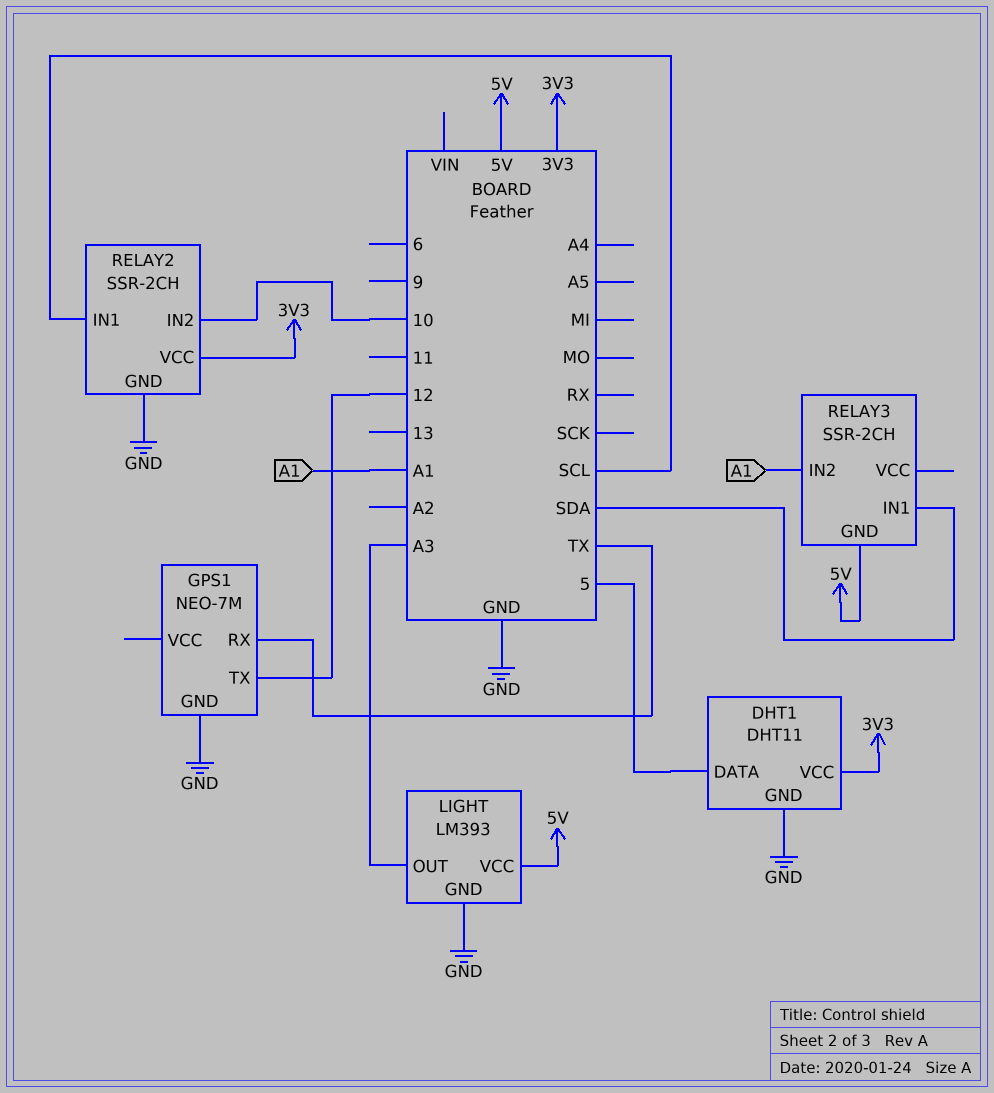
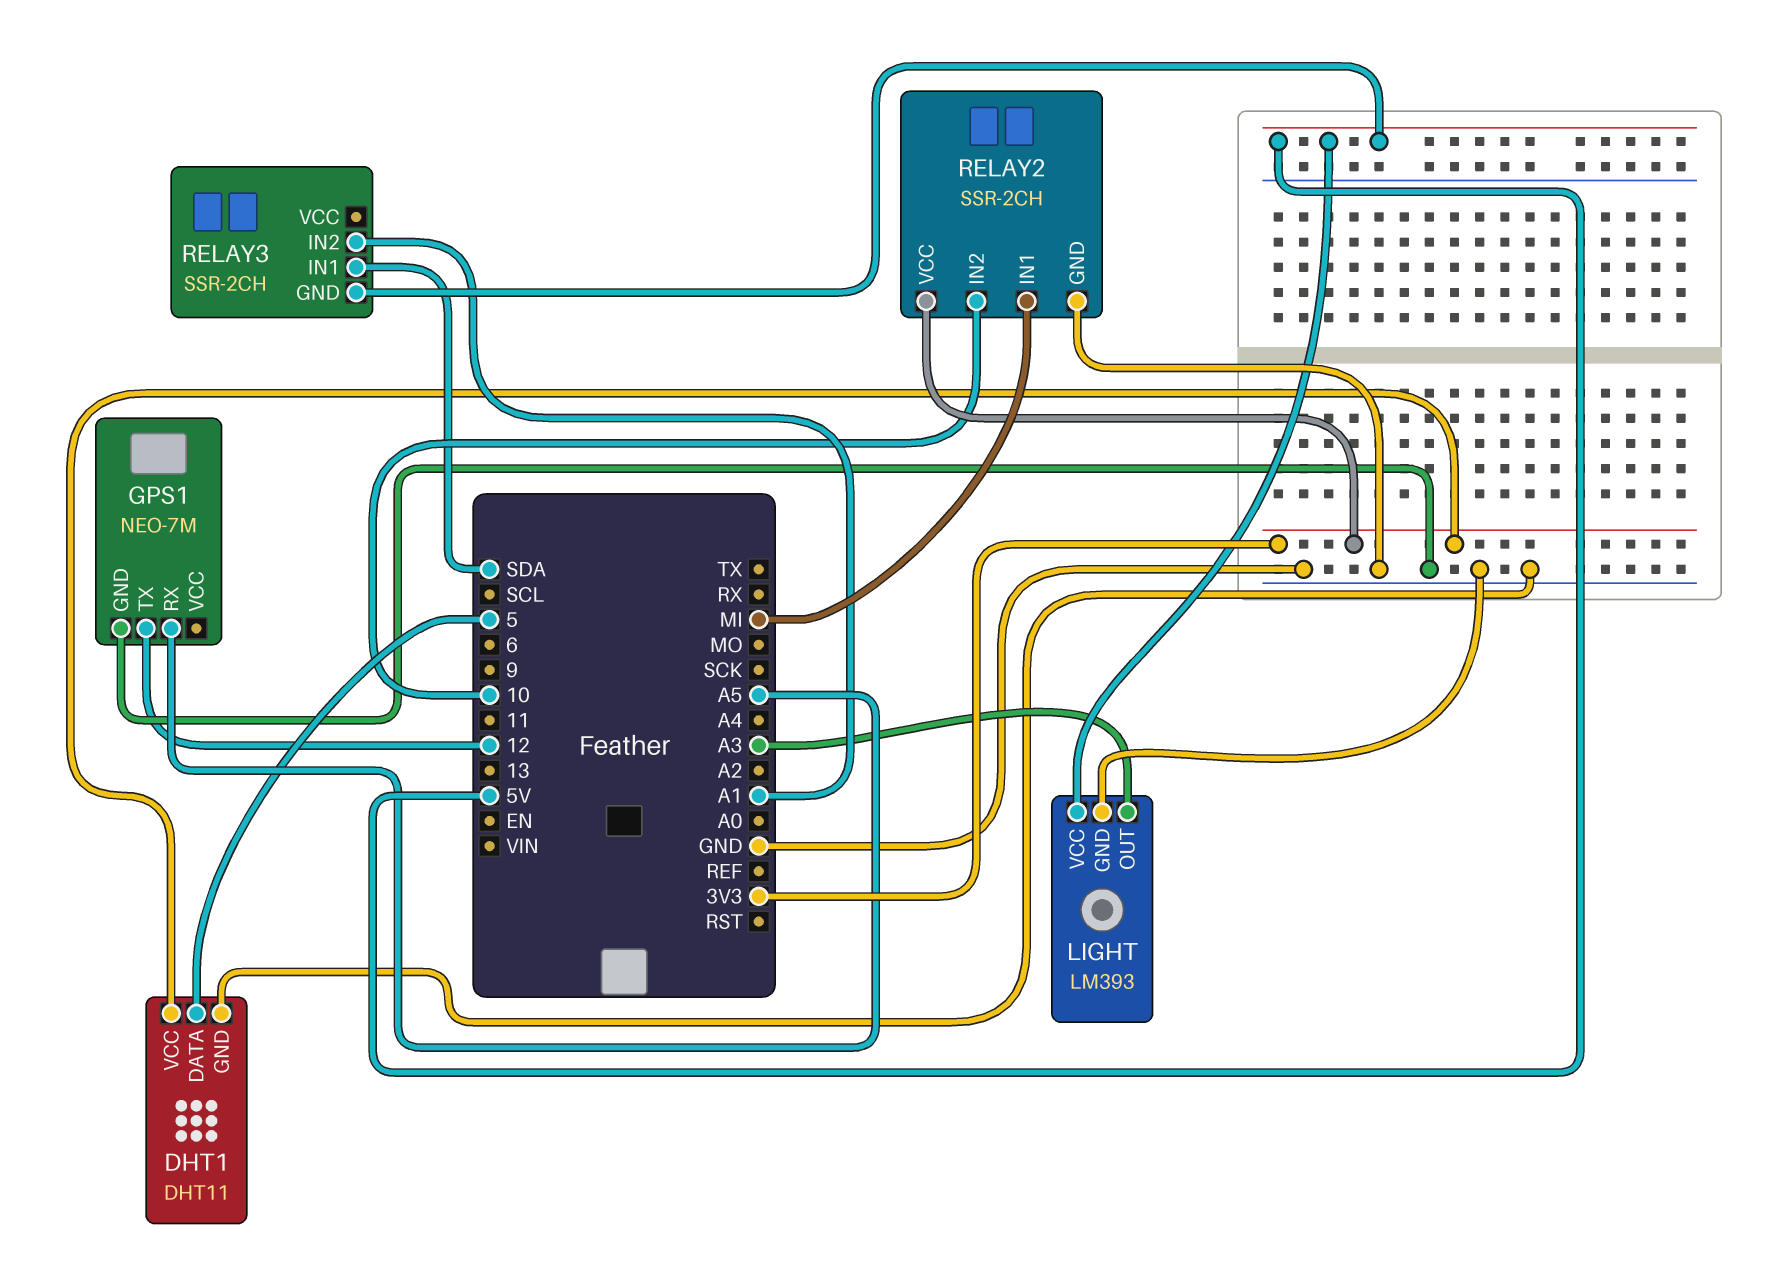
GPS1 pin RX: TX -> A5
RELAY2 pin IN1: SCL -> MI

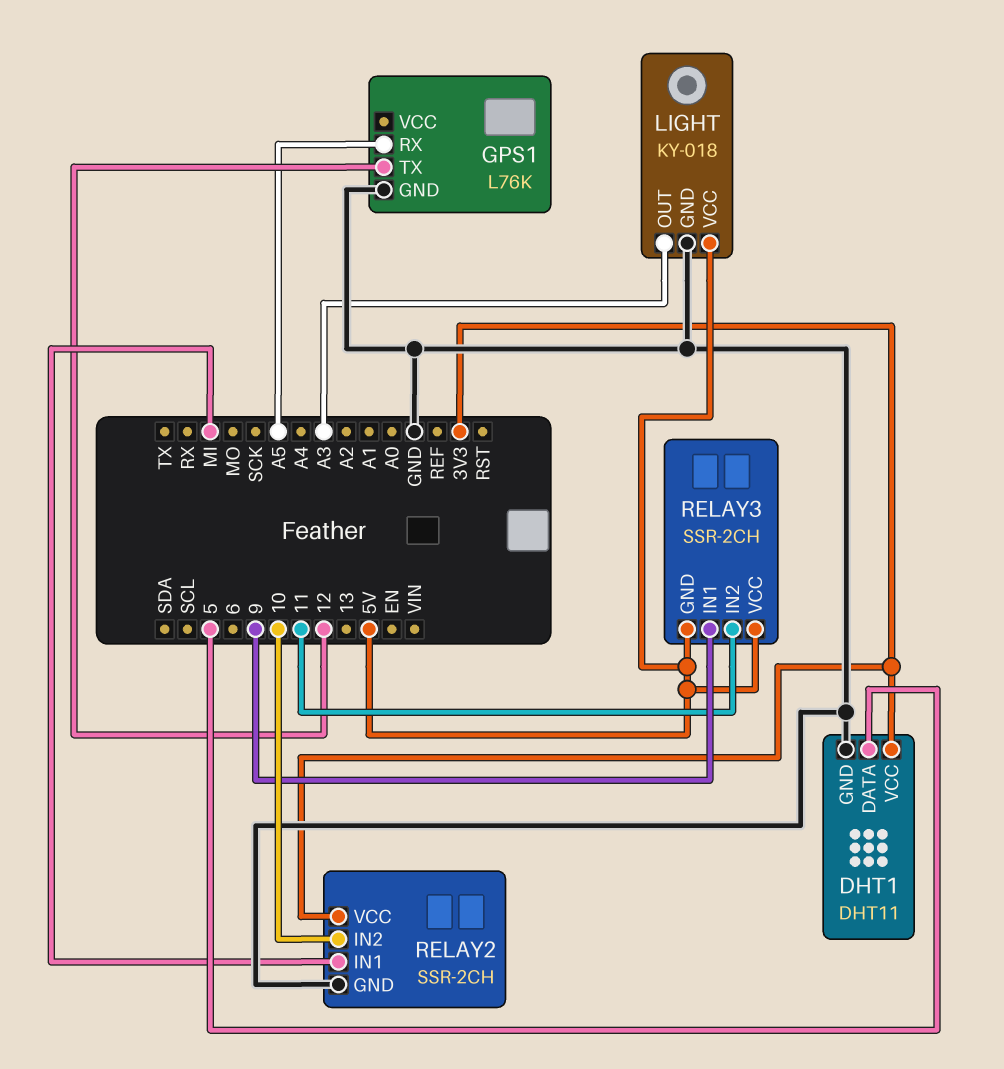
GPS1: NEO-7M -> L76K
LIGHT: LM393 -> KY-018
RELAY3 pin IN1: SDA -> 9
RELAY3 pin IN2: A1 -> 11
RELAY3 pin VCC: none -> 5V

